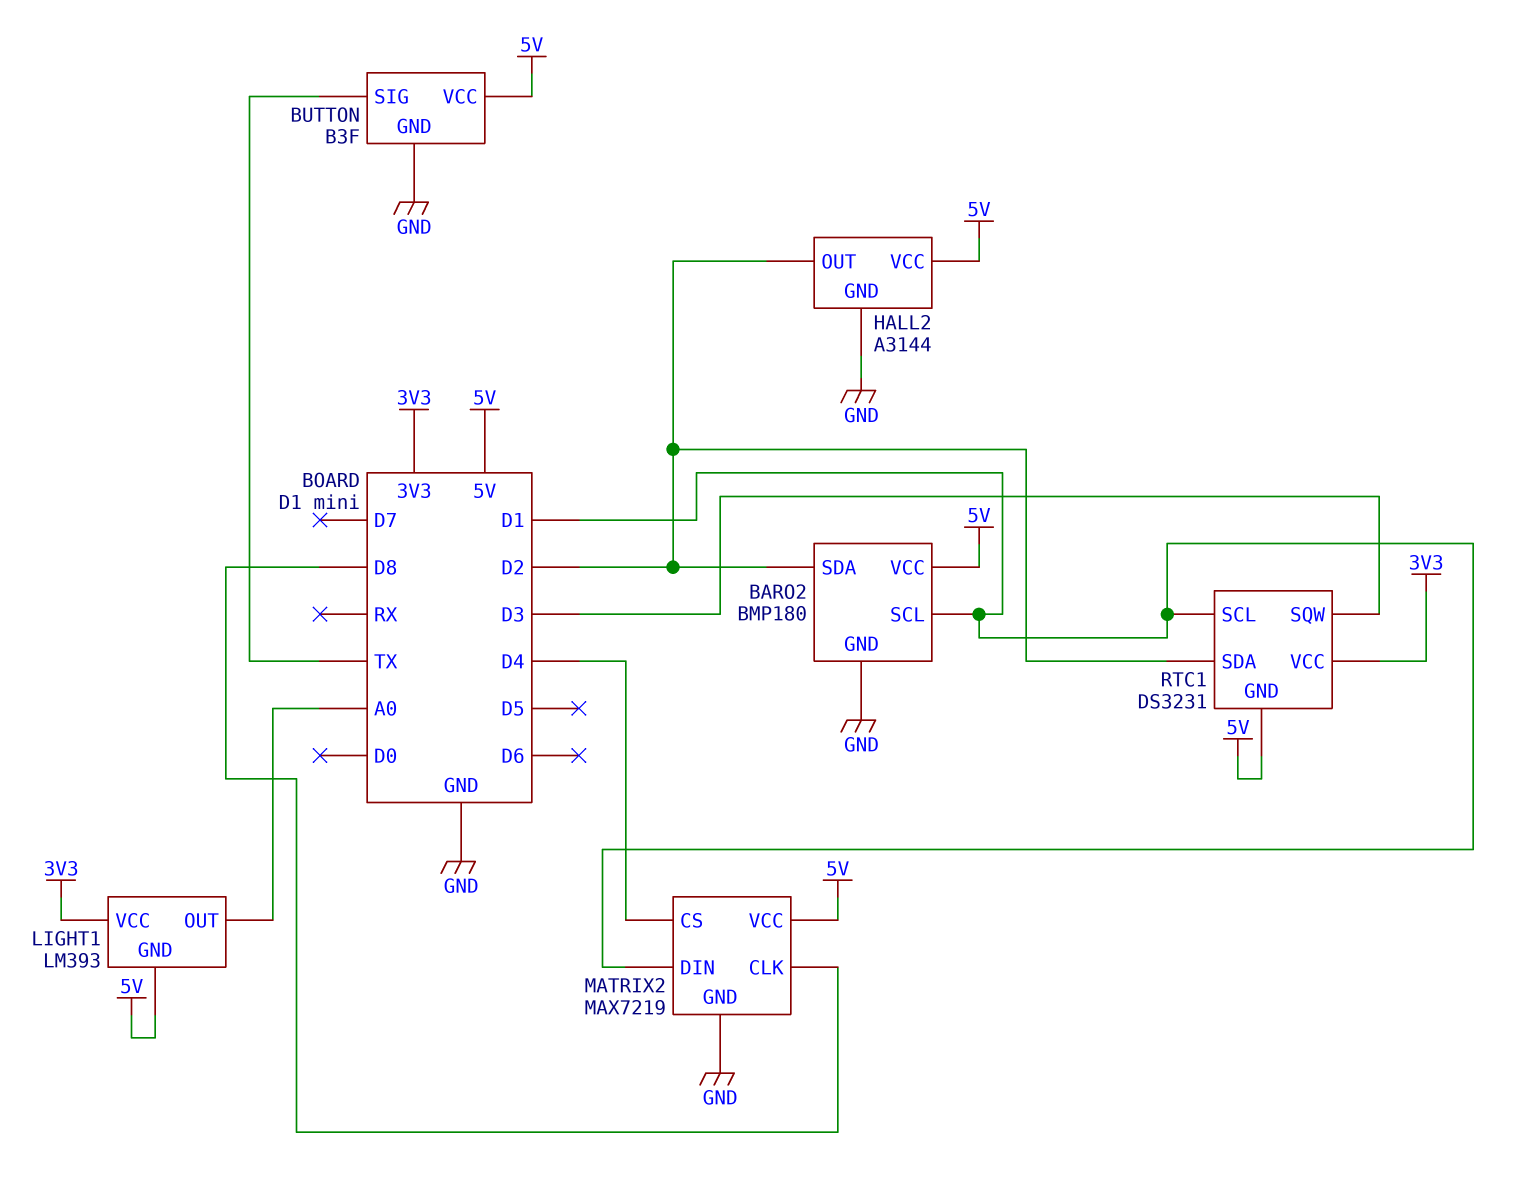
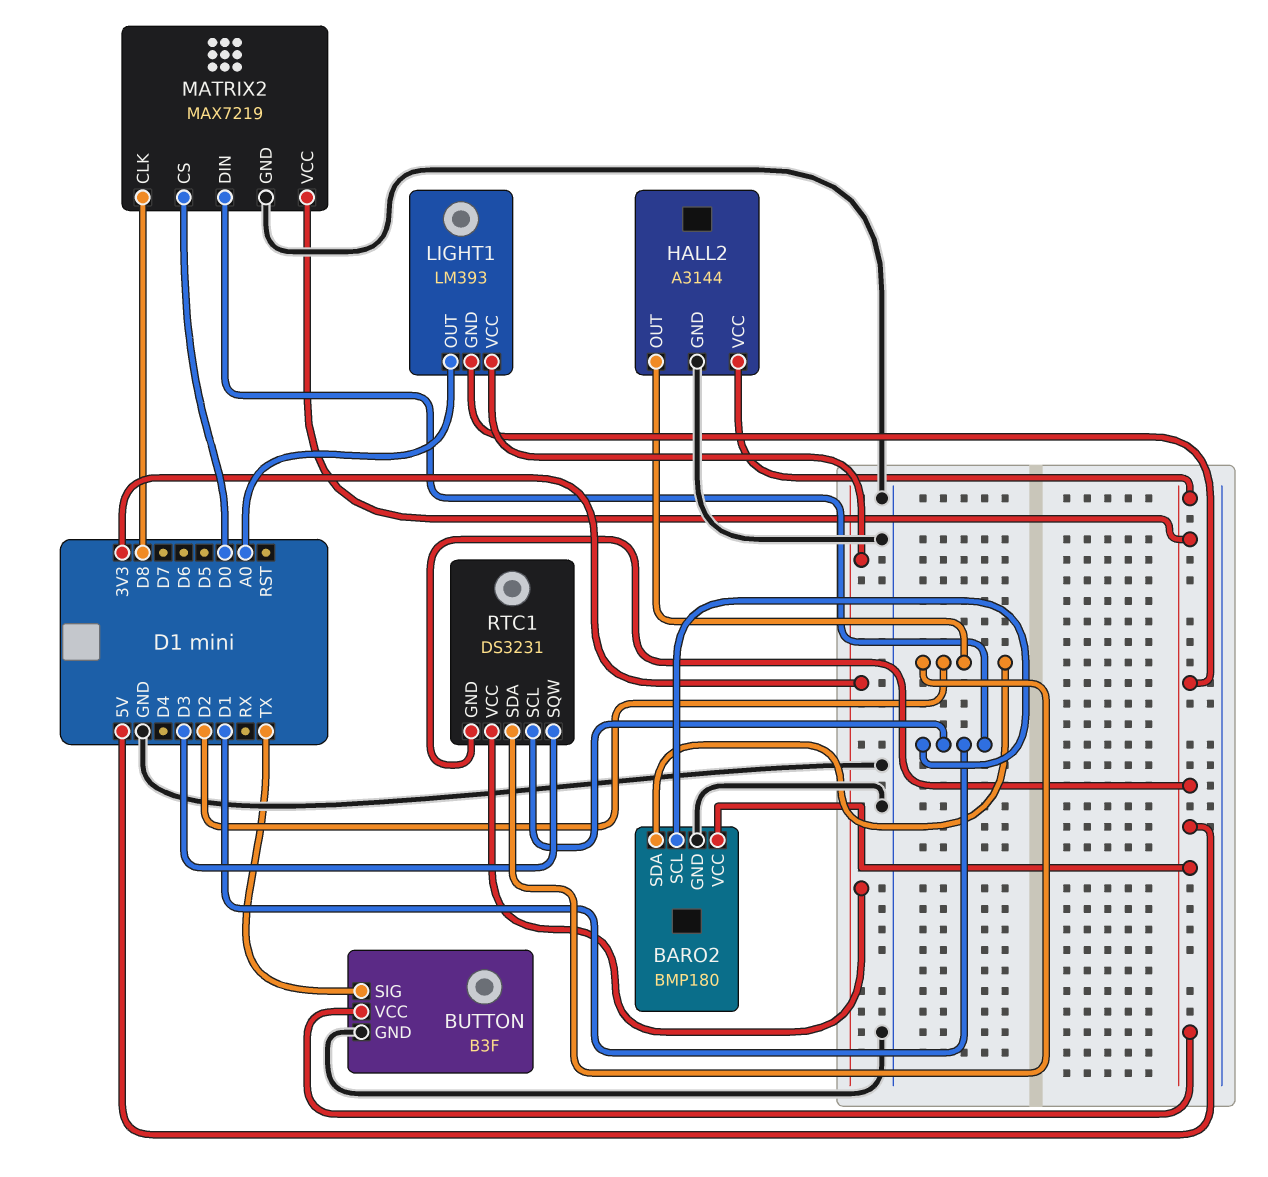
MATRIX2 pin CS: D4 -> D0

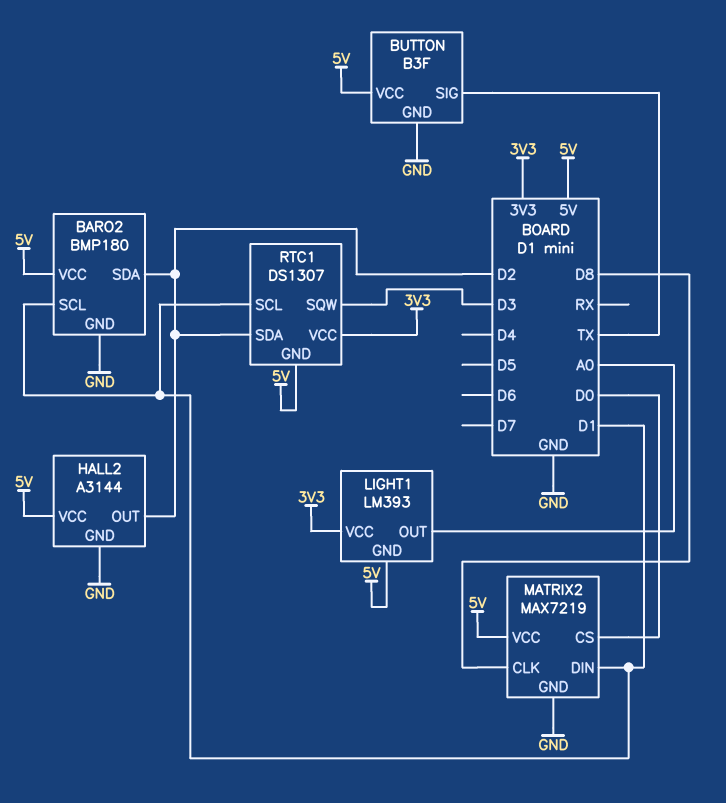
RTC1: DS3231 -> DS1307

